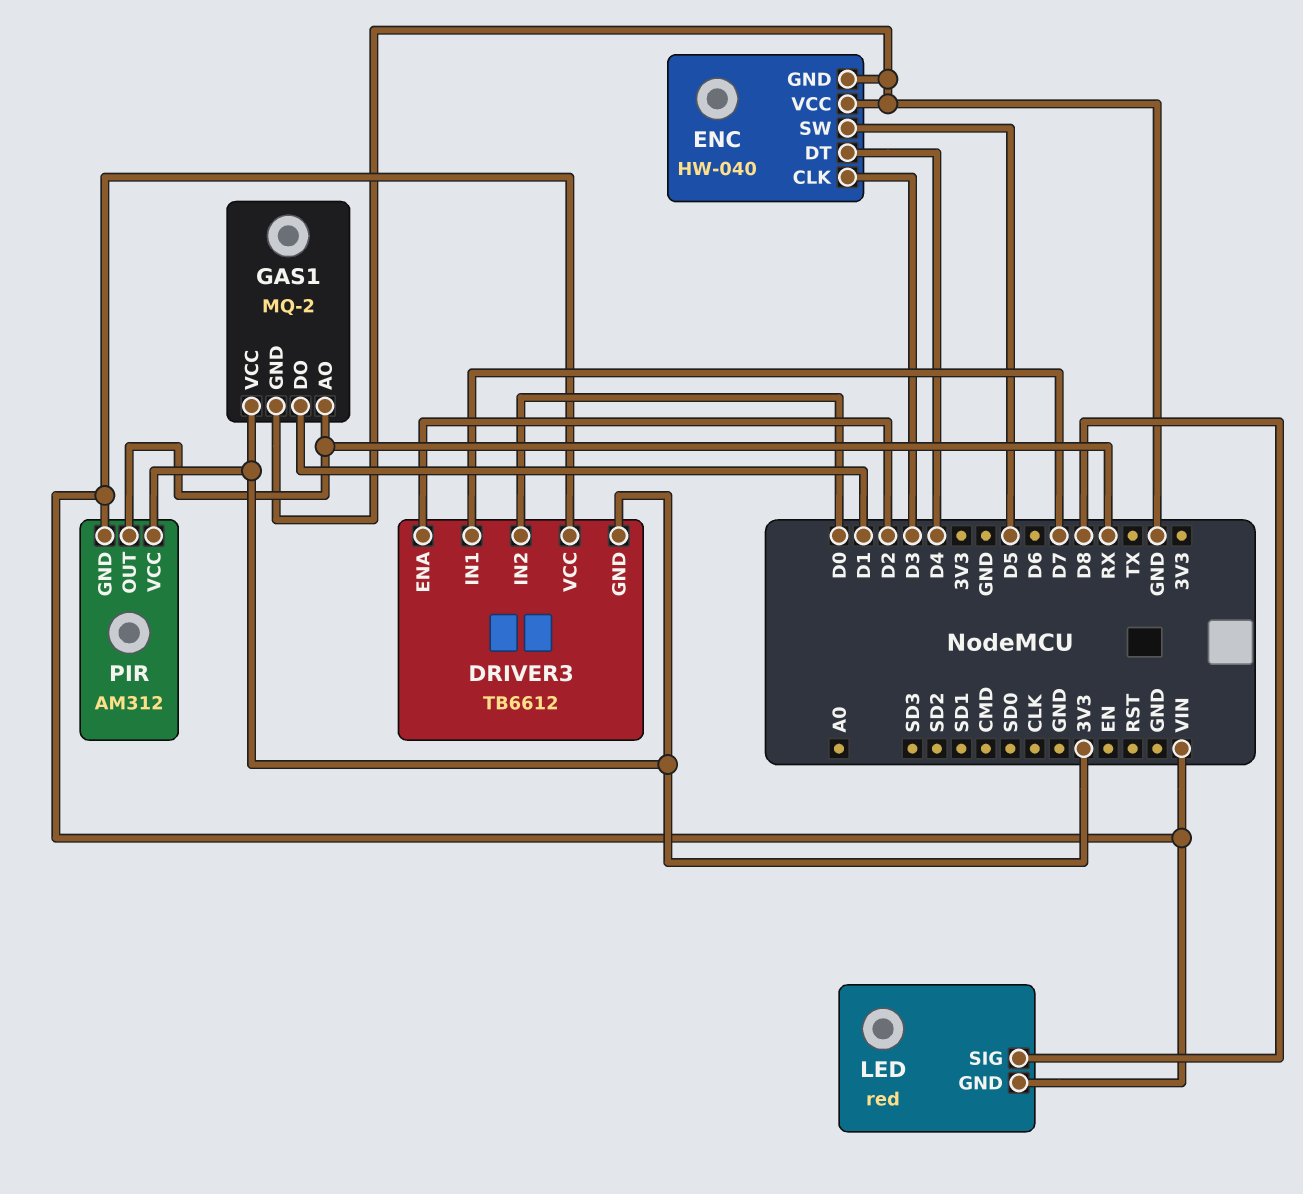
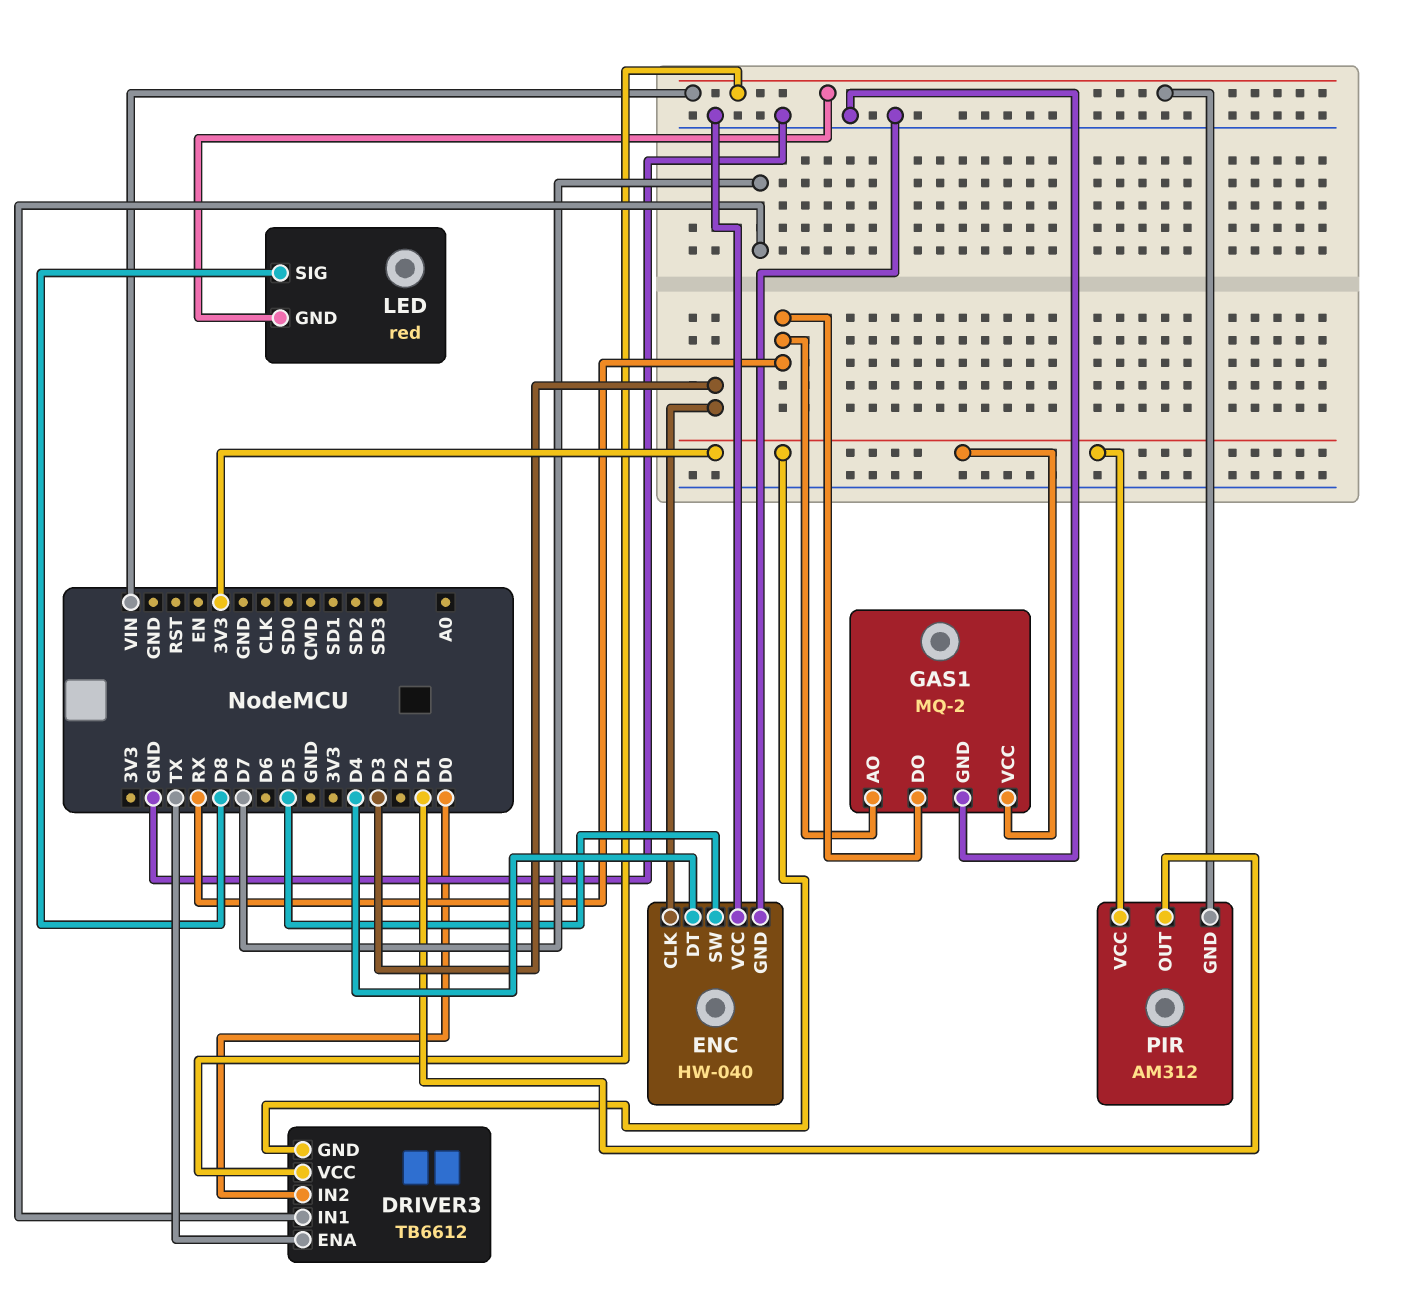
DRIVER3 pin ENA: D2 -> TX
GAS1 pin DO: D1 -> RX
PIR pin OUT: RX -> D1

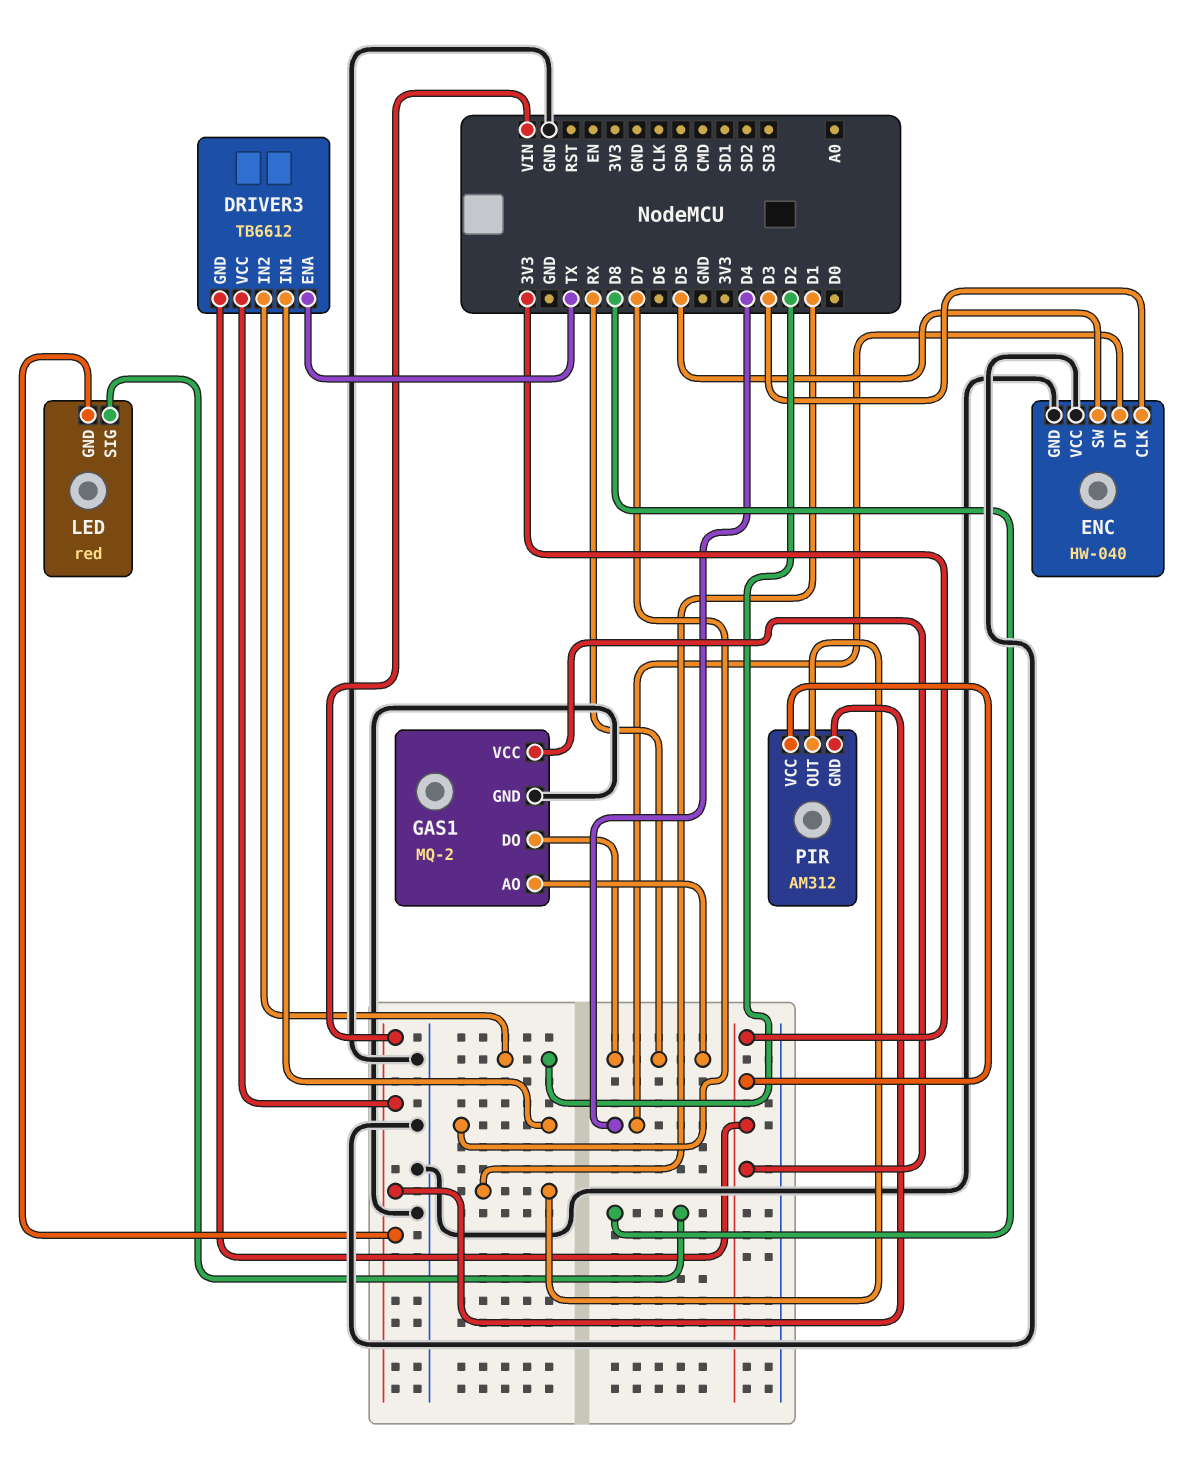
DRIVER3 pin IN2: D0 -> D2

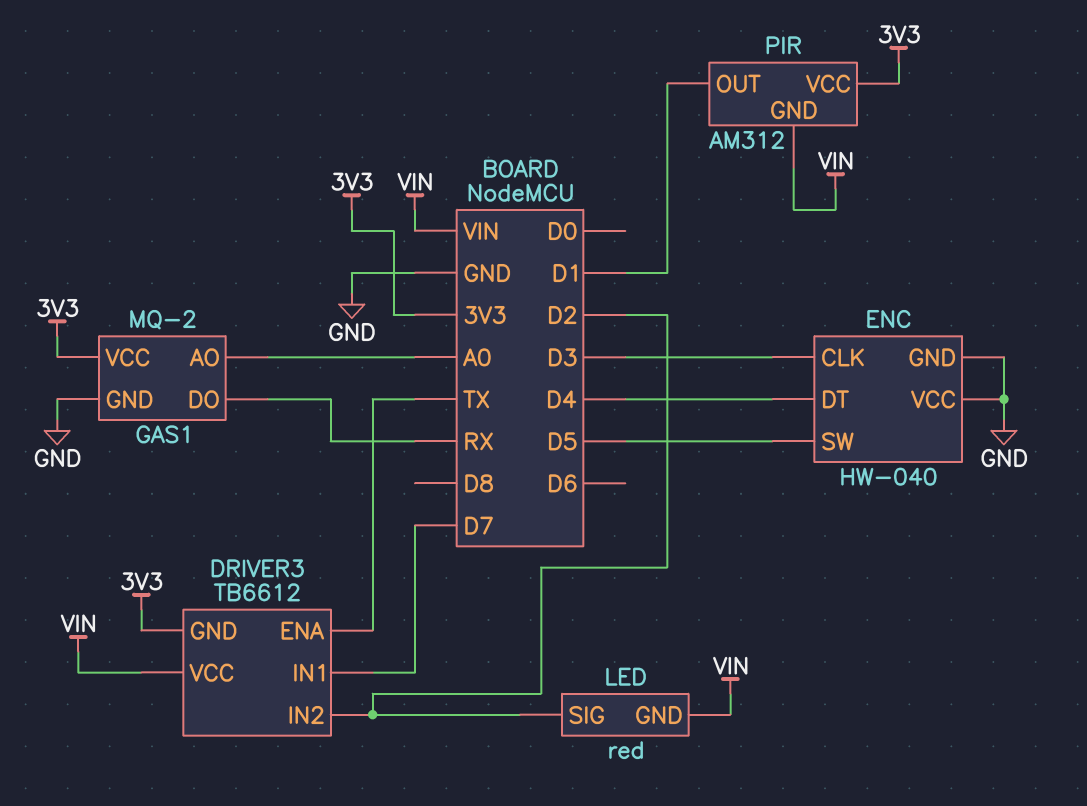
GAS1 pin AO: RX -> A0
LED pin SIG: D8 -> D2

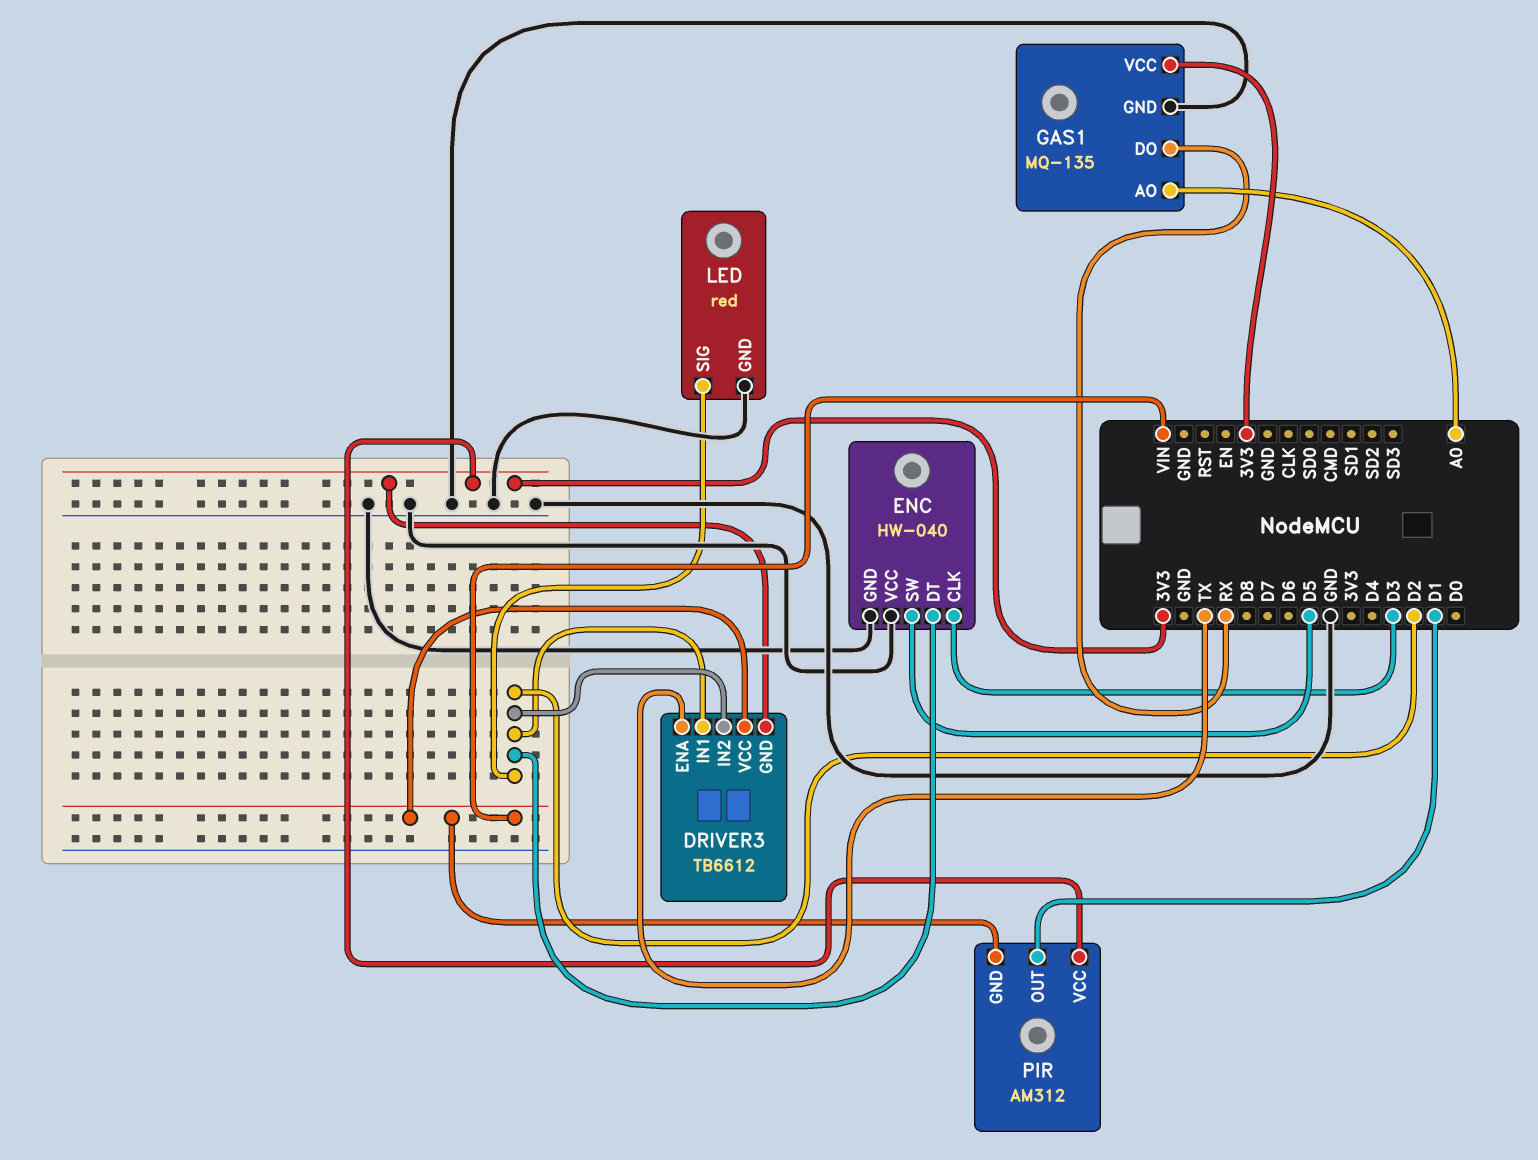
DRIVER3 pin IN1: D7 -> D2
ENC pin DT: D4 -> D2
GAS1: MQ-2 -> MQ-135
LED pin GND: VIN -> GND

